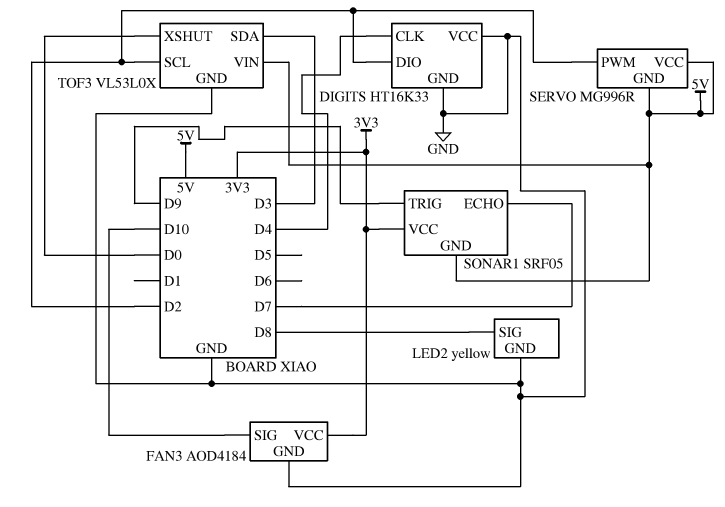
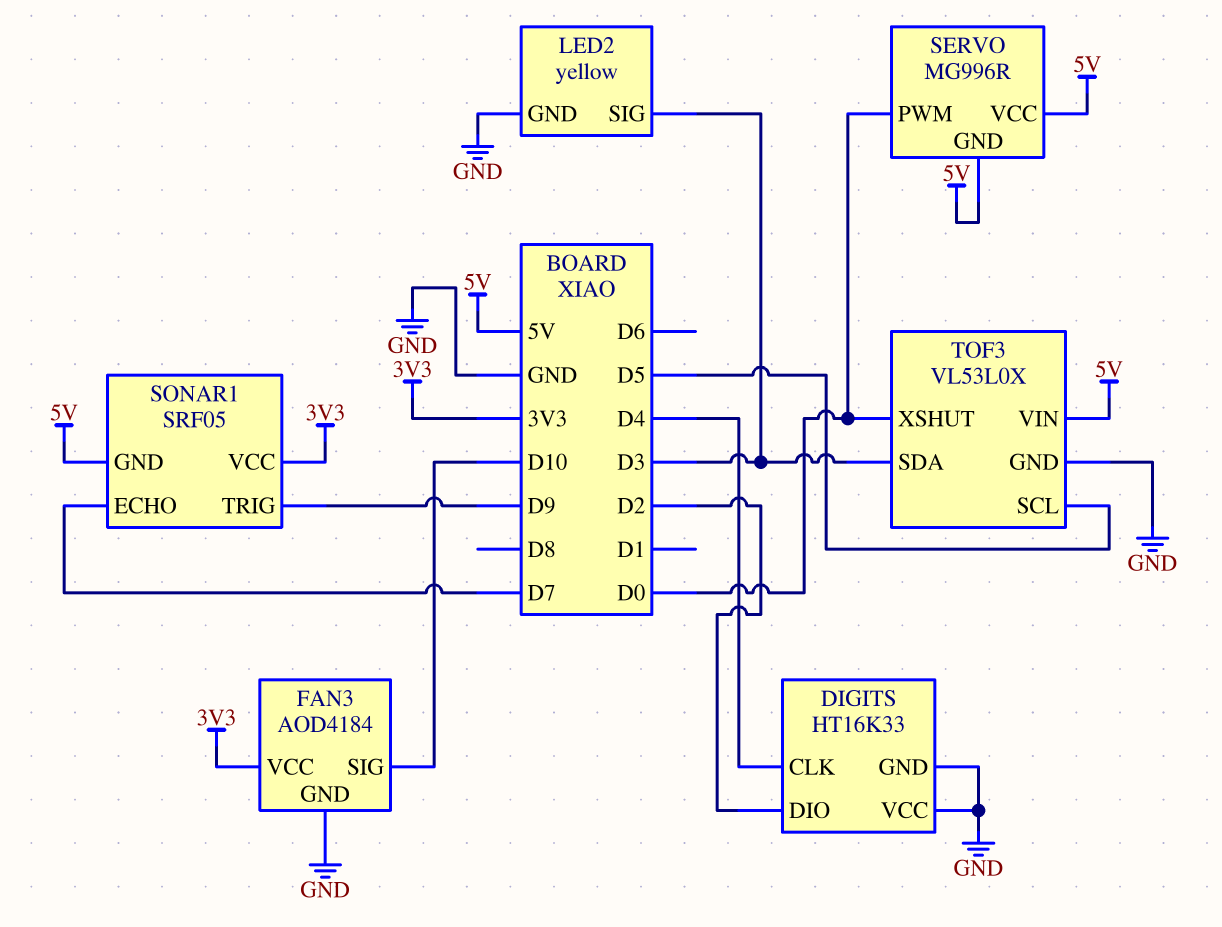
LED2 pin SIG: D8 -> D3
SERVO pin PWM: D2 -> D0
TOF3 pin SCL: D2 -> D5

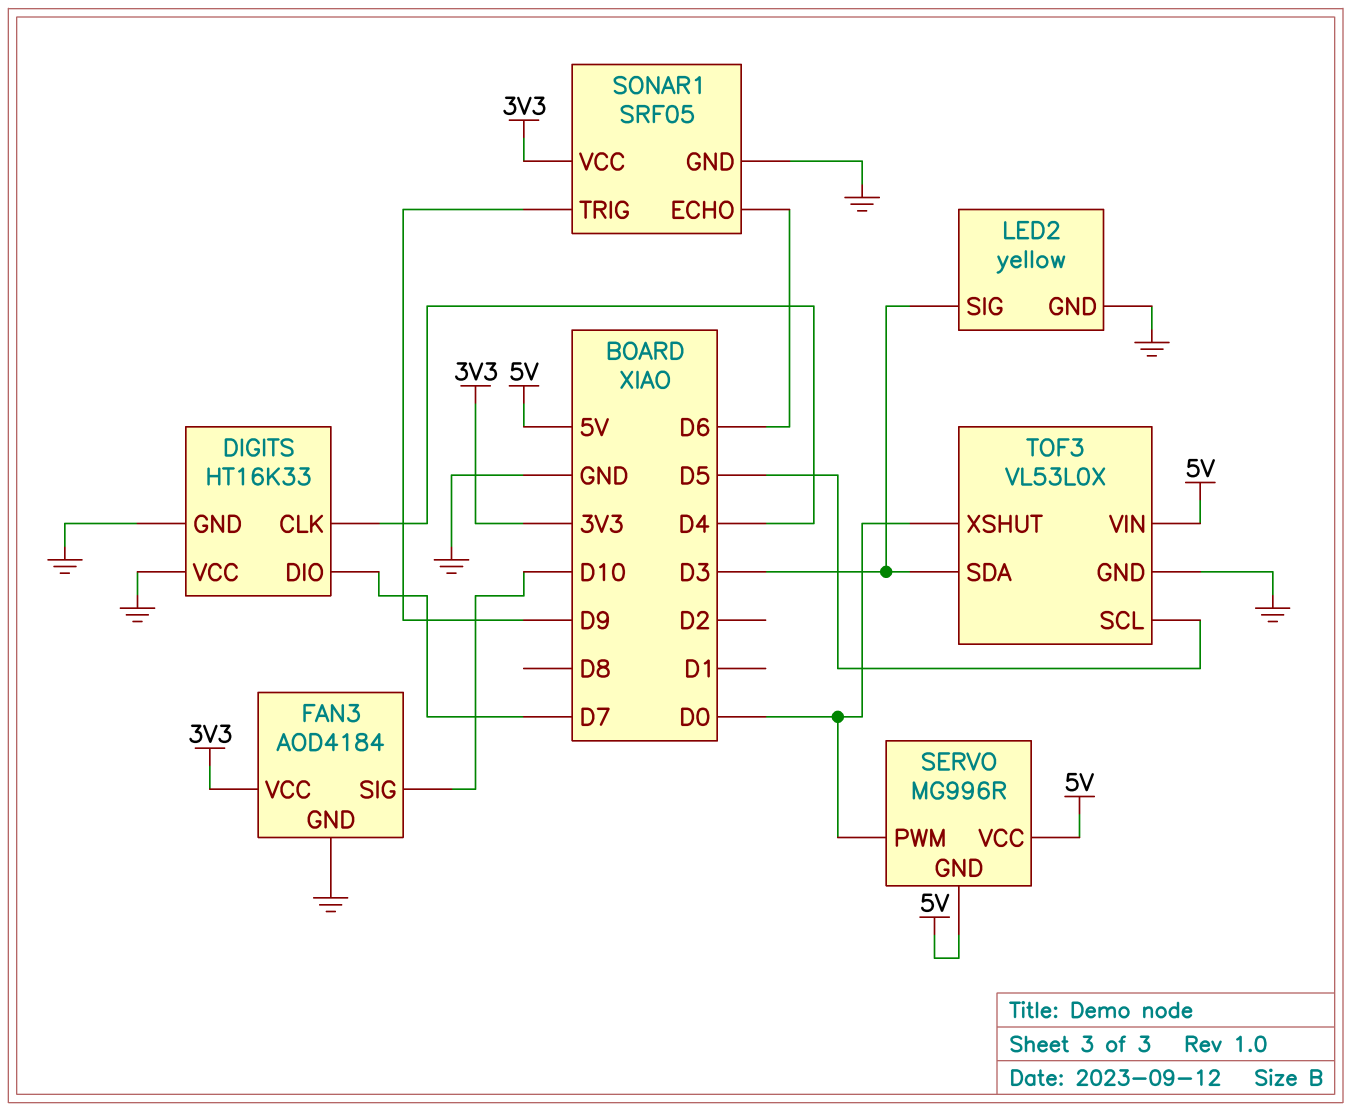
DIGITS pin DIO: D2 -> D7
SONAR1 pin ECHO: D7 -> D6
SONAR1 pin GND: 5V -> GND

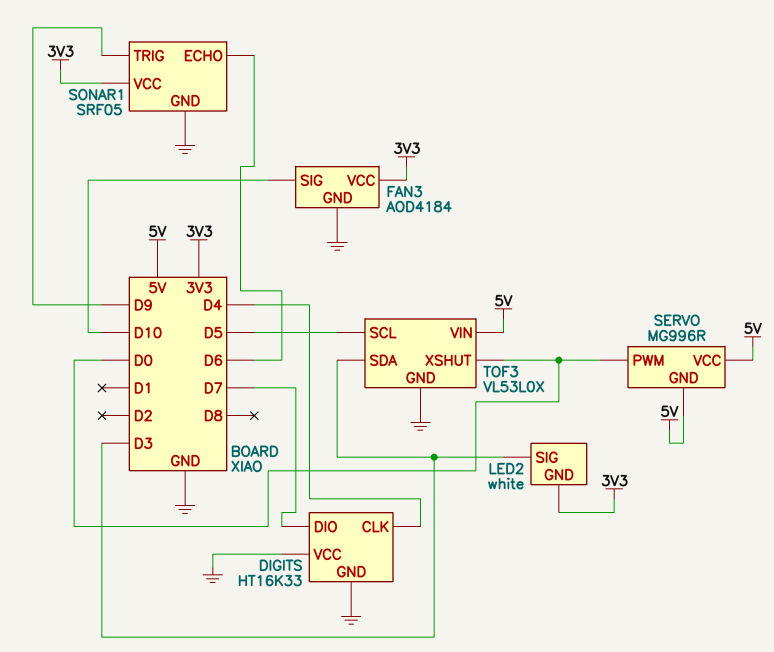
LED2: yellow -> white
LED2 pin GND: GND -> 3V3

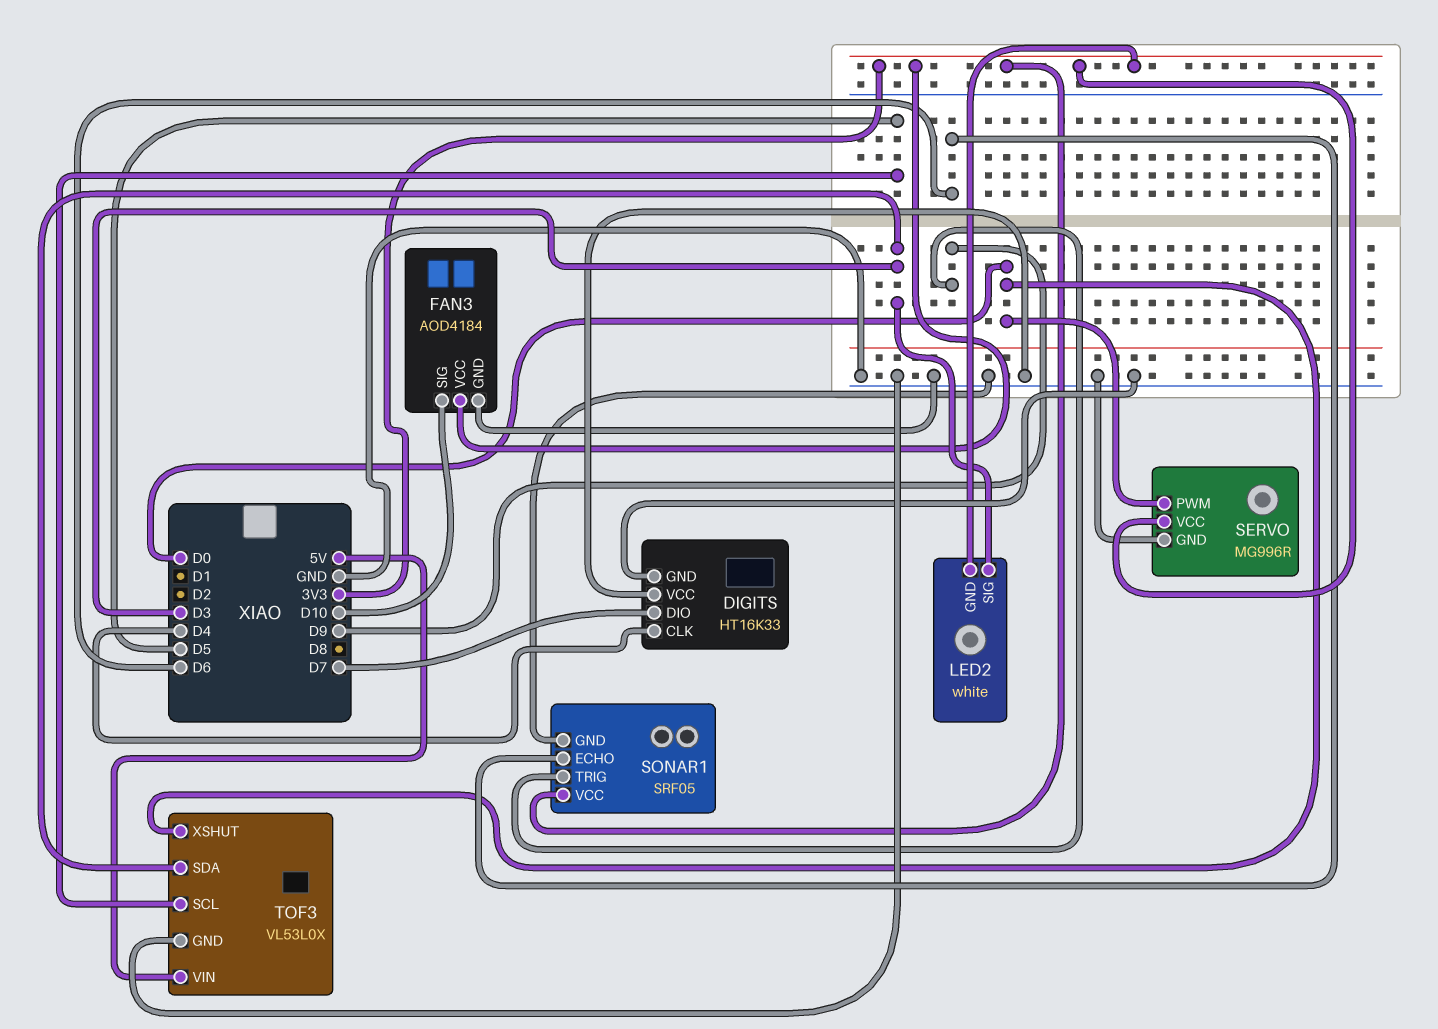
SERVO pin GND: 5V -> GND
SERVO pin VCC: 5V -> 3V3

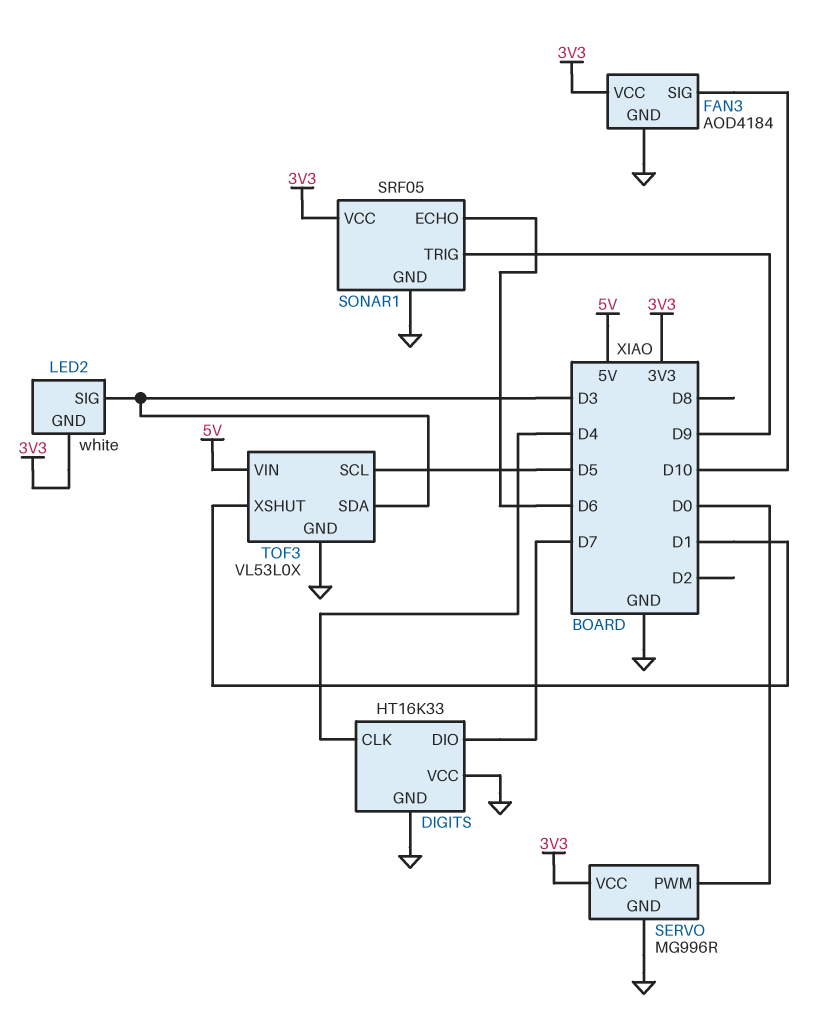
TOF3 pin XSHUT: D0 -> D1

